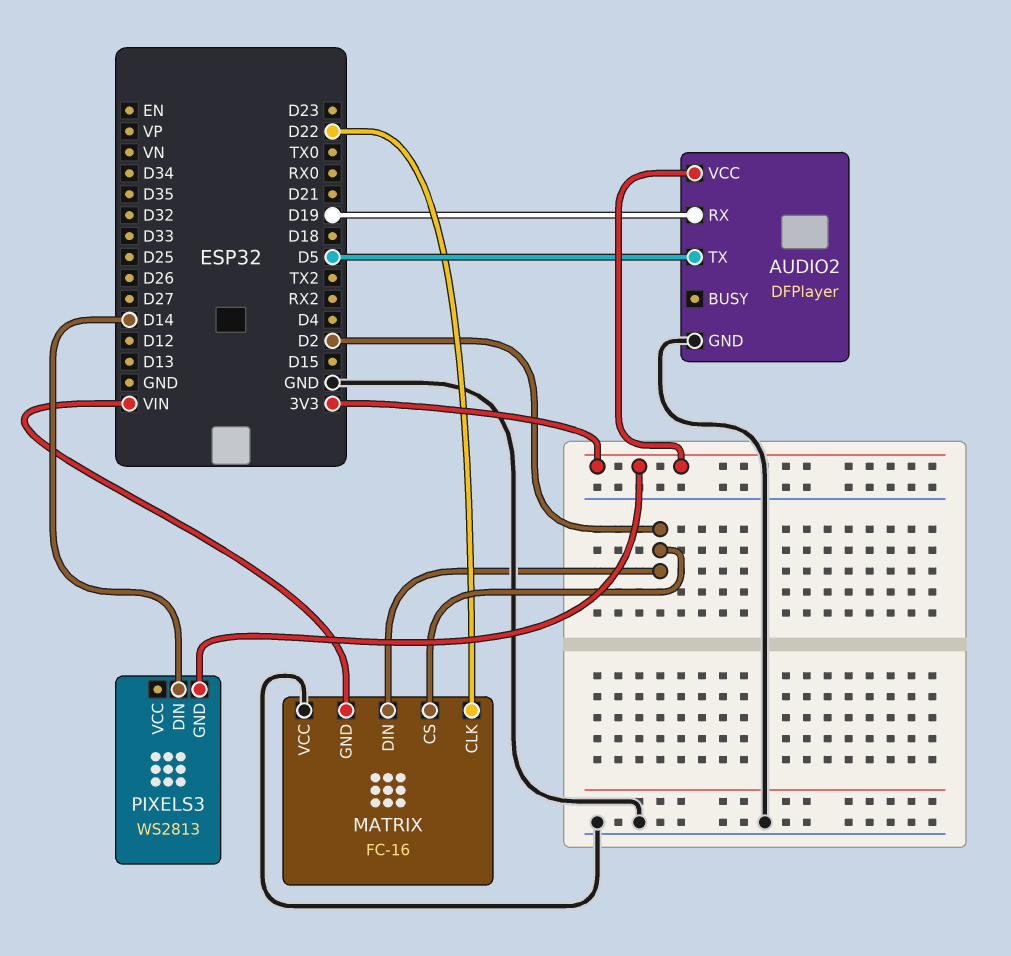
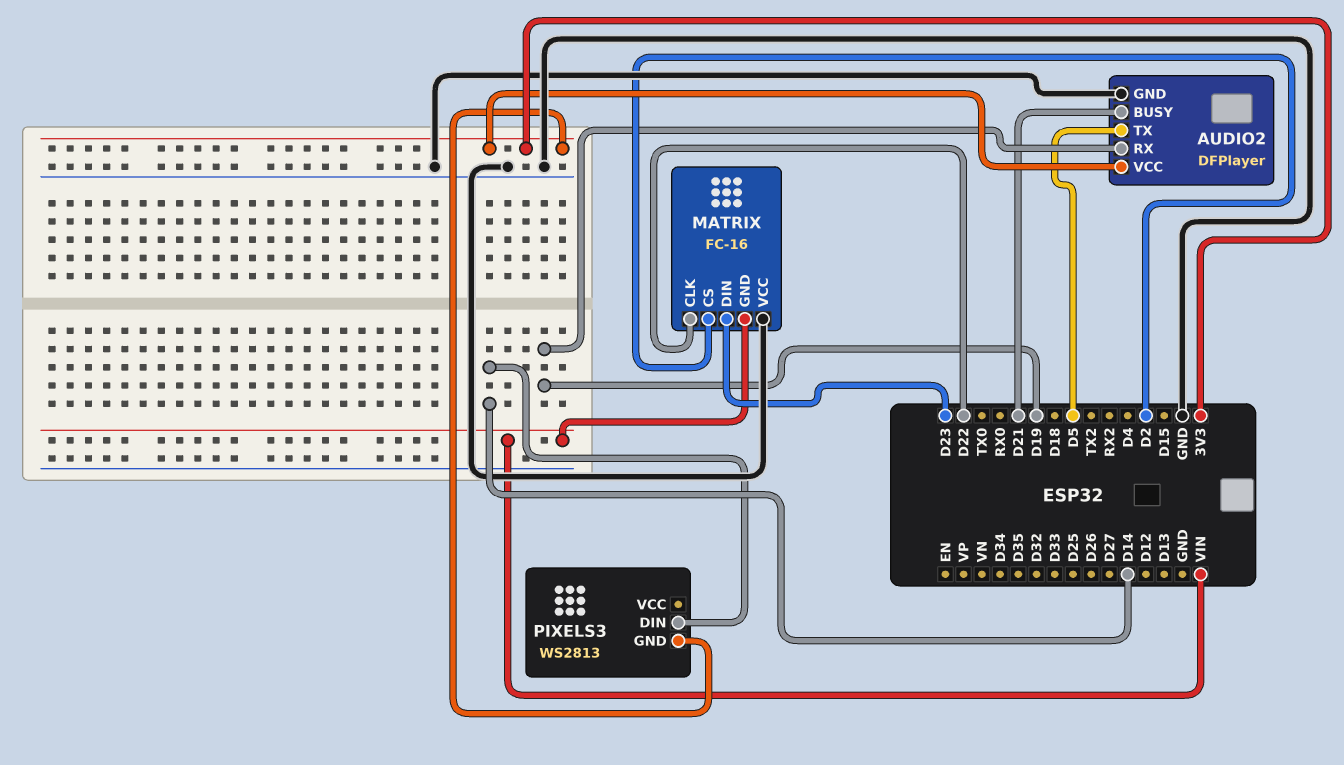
AUDIO2 pin BUSY: none -> D21
MATRIX pin DIN: D2 -> D23

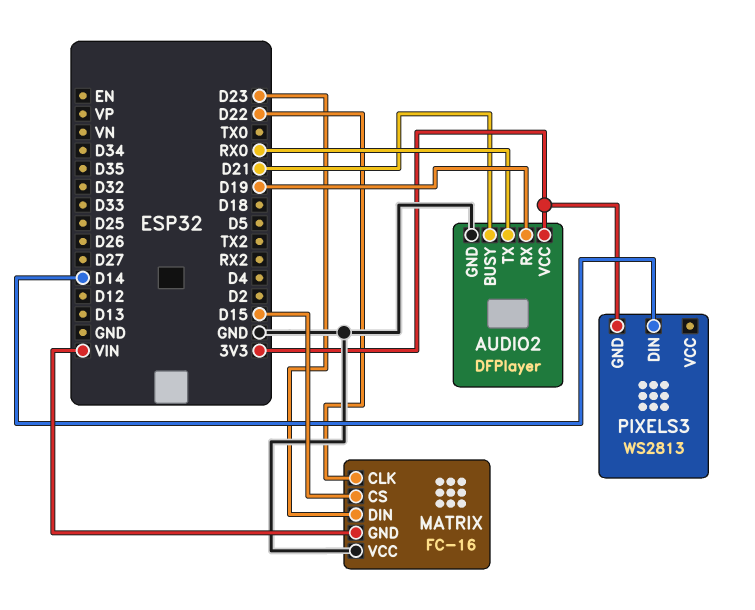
AUDIO2 pin TX: D5 -> RX0
MATRIX pin CS: D2 -> D15

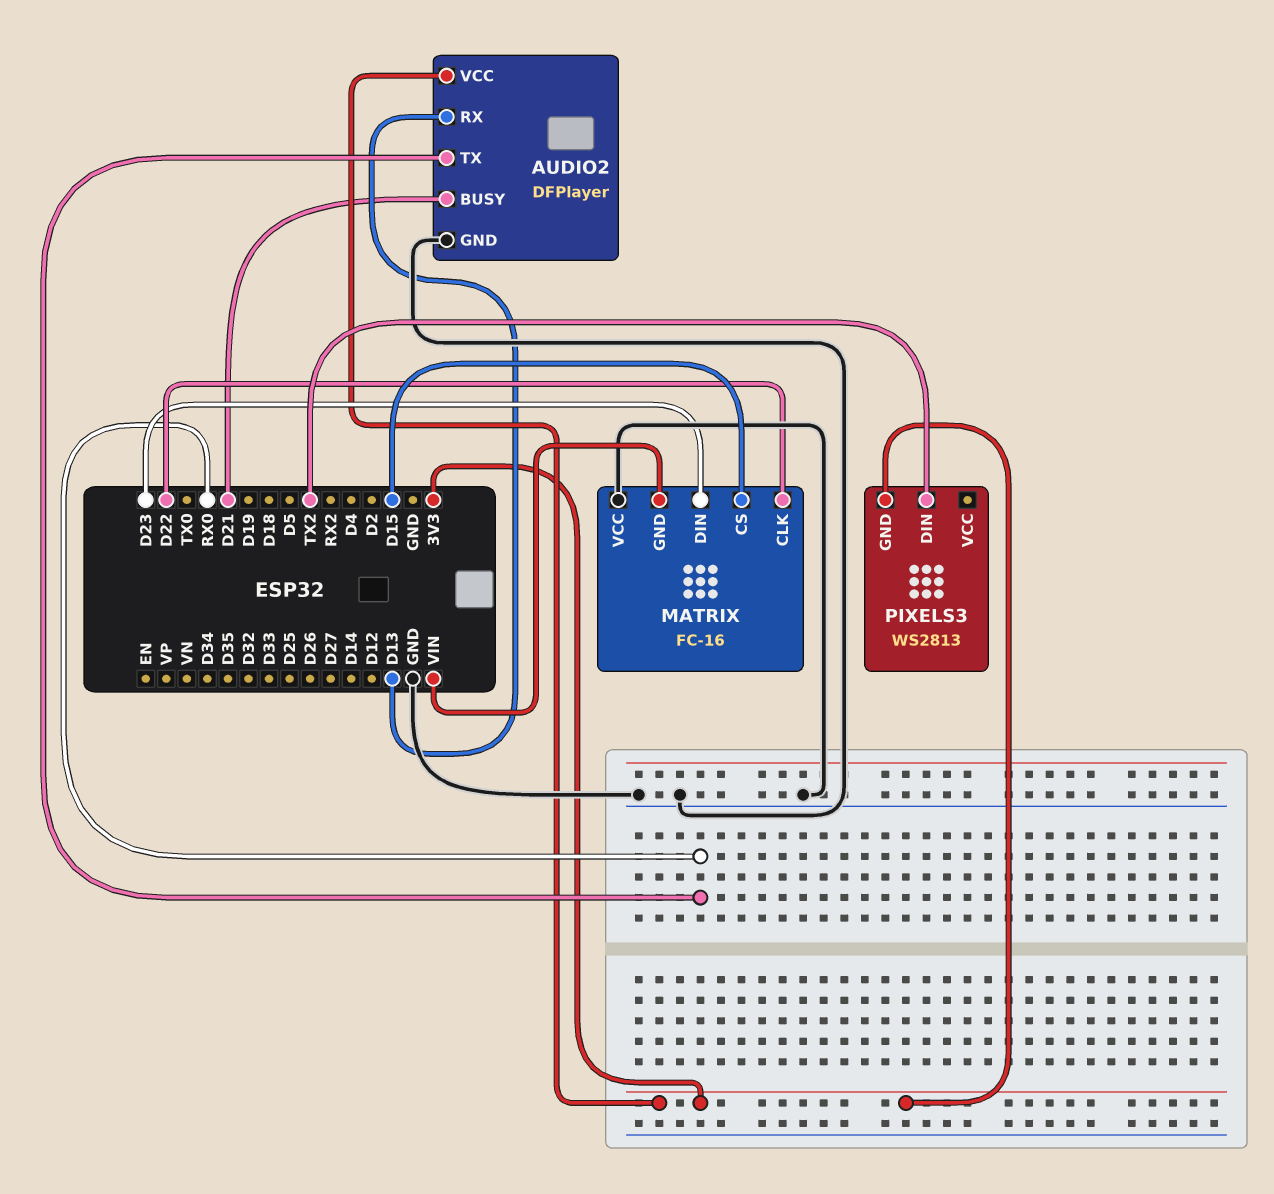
AUDIO2 pin RX: D19 -> D13
PIXELS3 pin DIN: D14 -> TX2

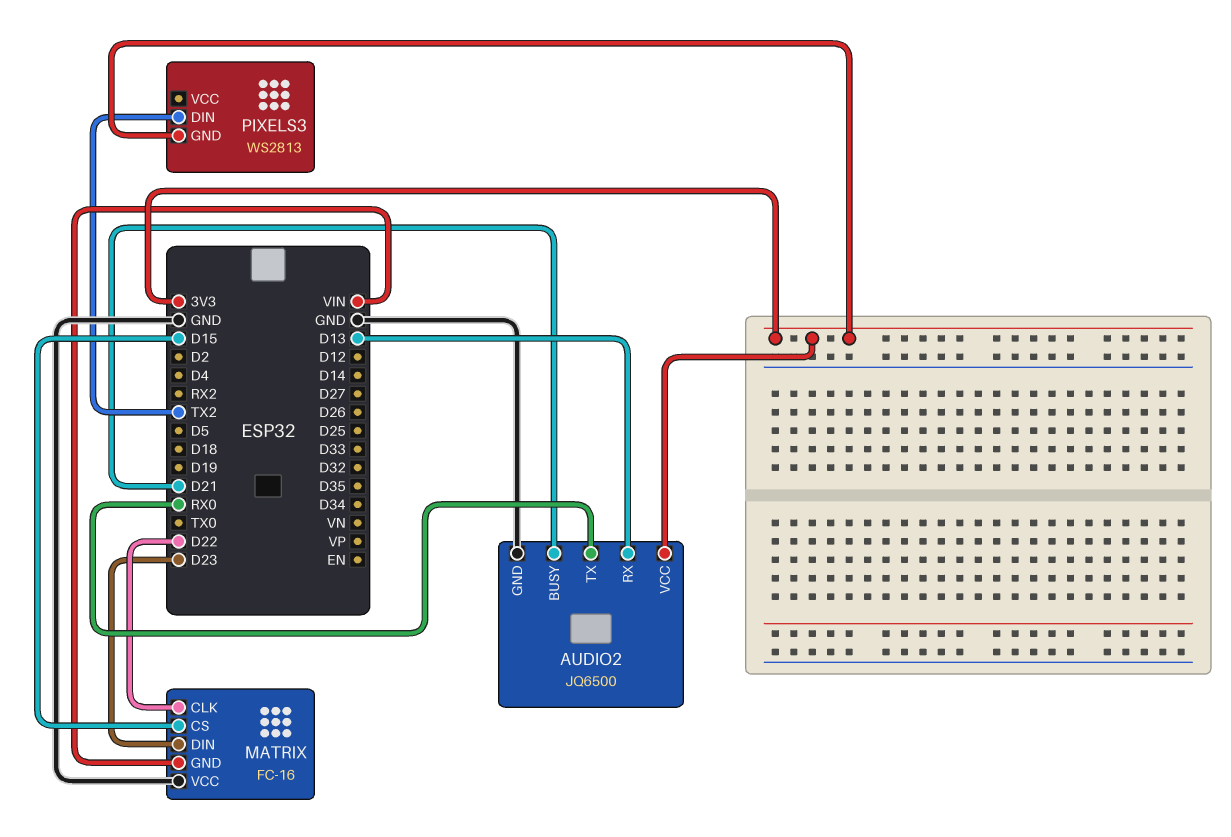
AUDIO2: DFPlayer -> JQ6500

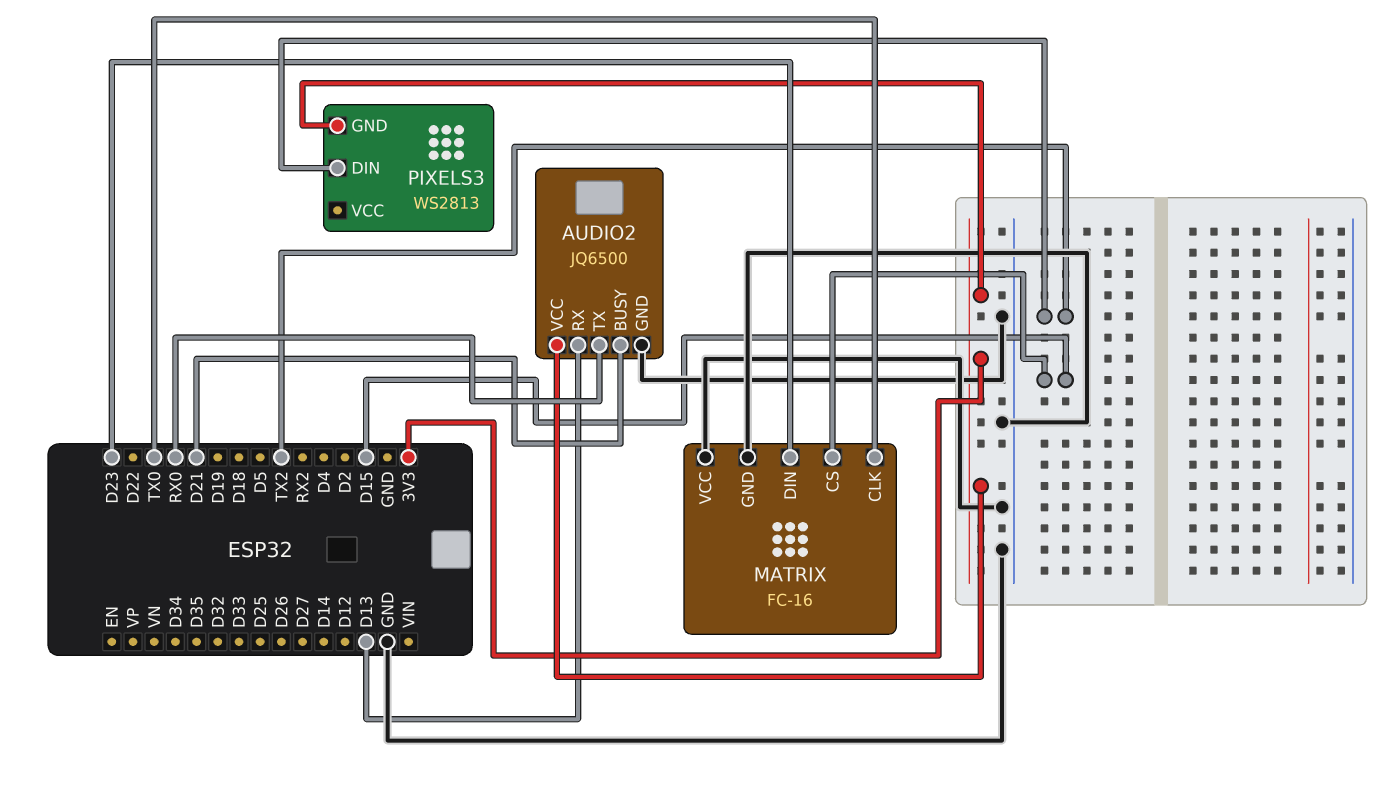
MATRIX pin CLK: D22 -> TX0
MATRIX pin GND: VIN -> GND

